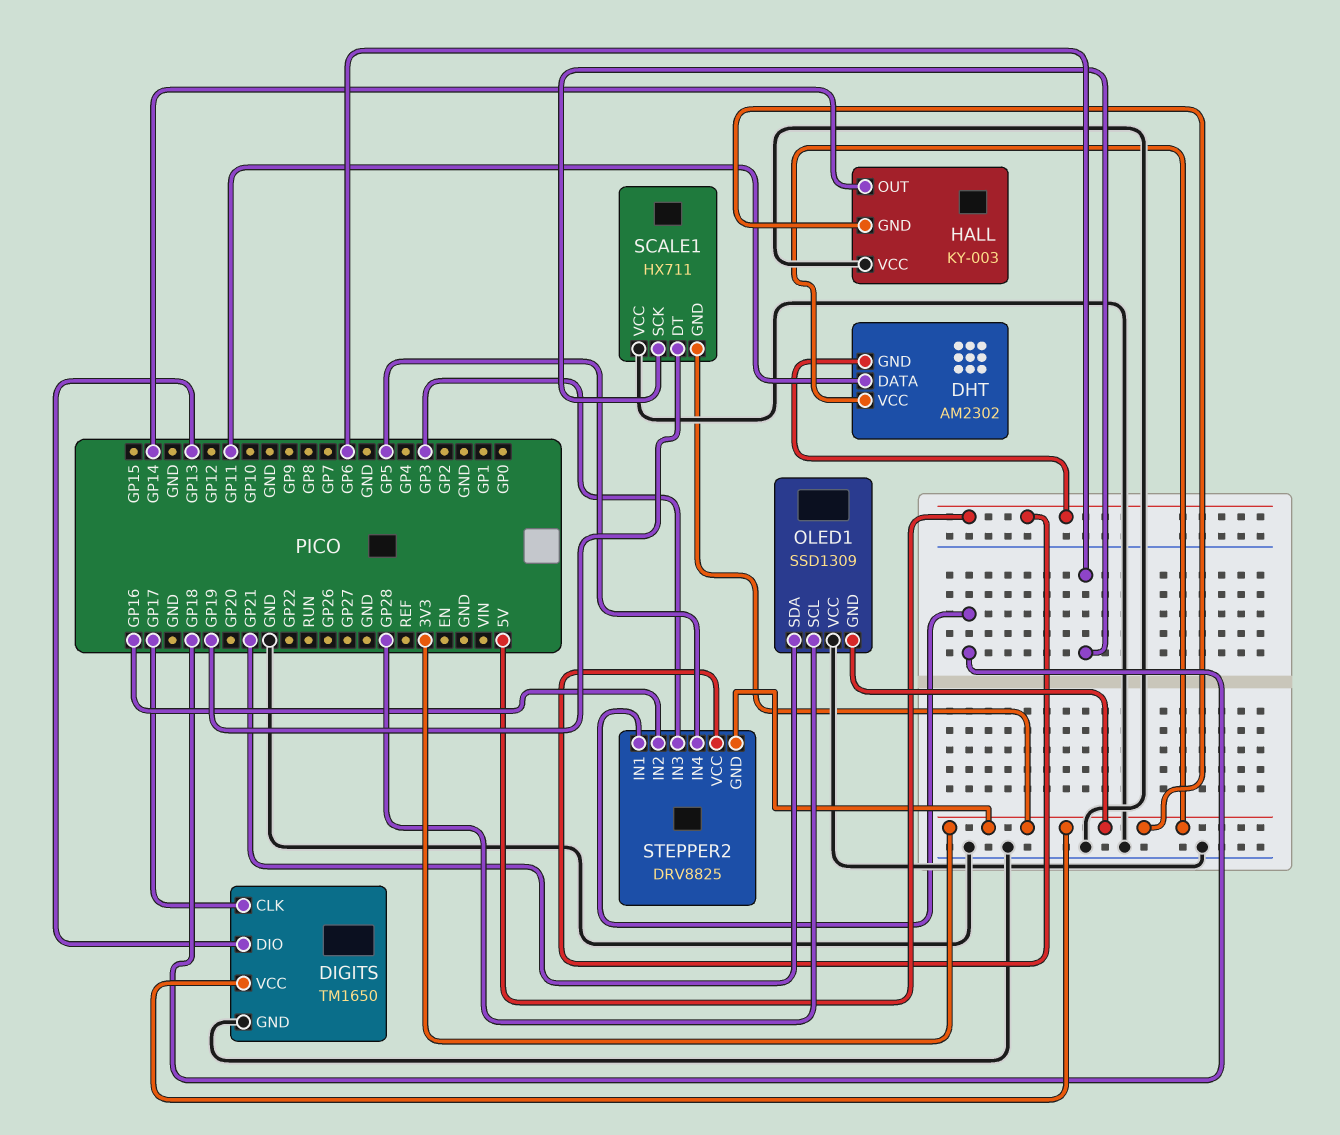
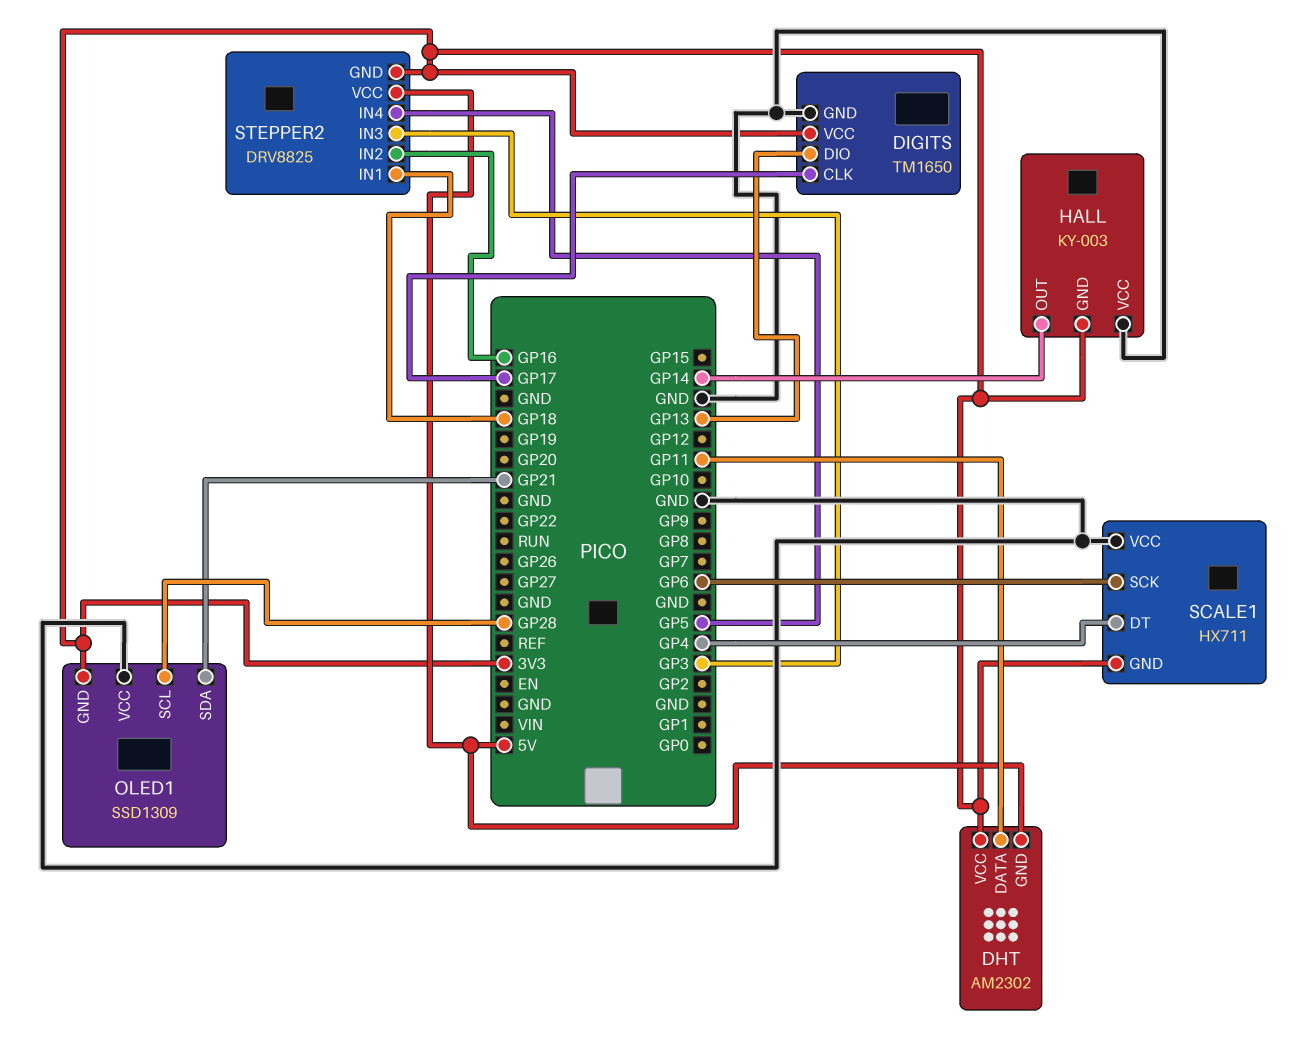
SCALE1 pin DT: GP19 -> GP4

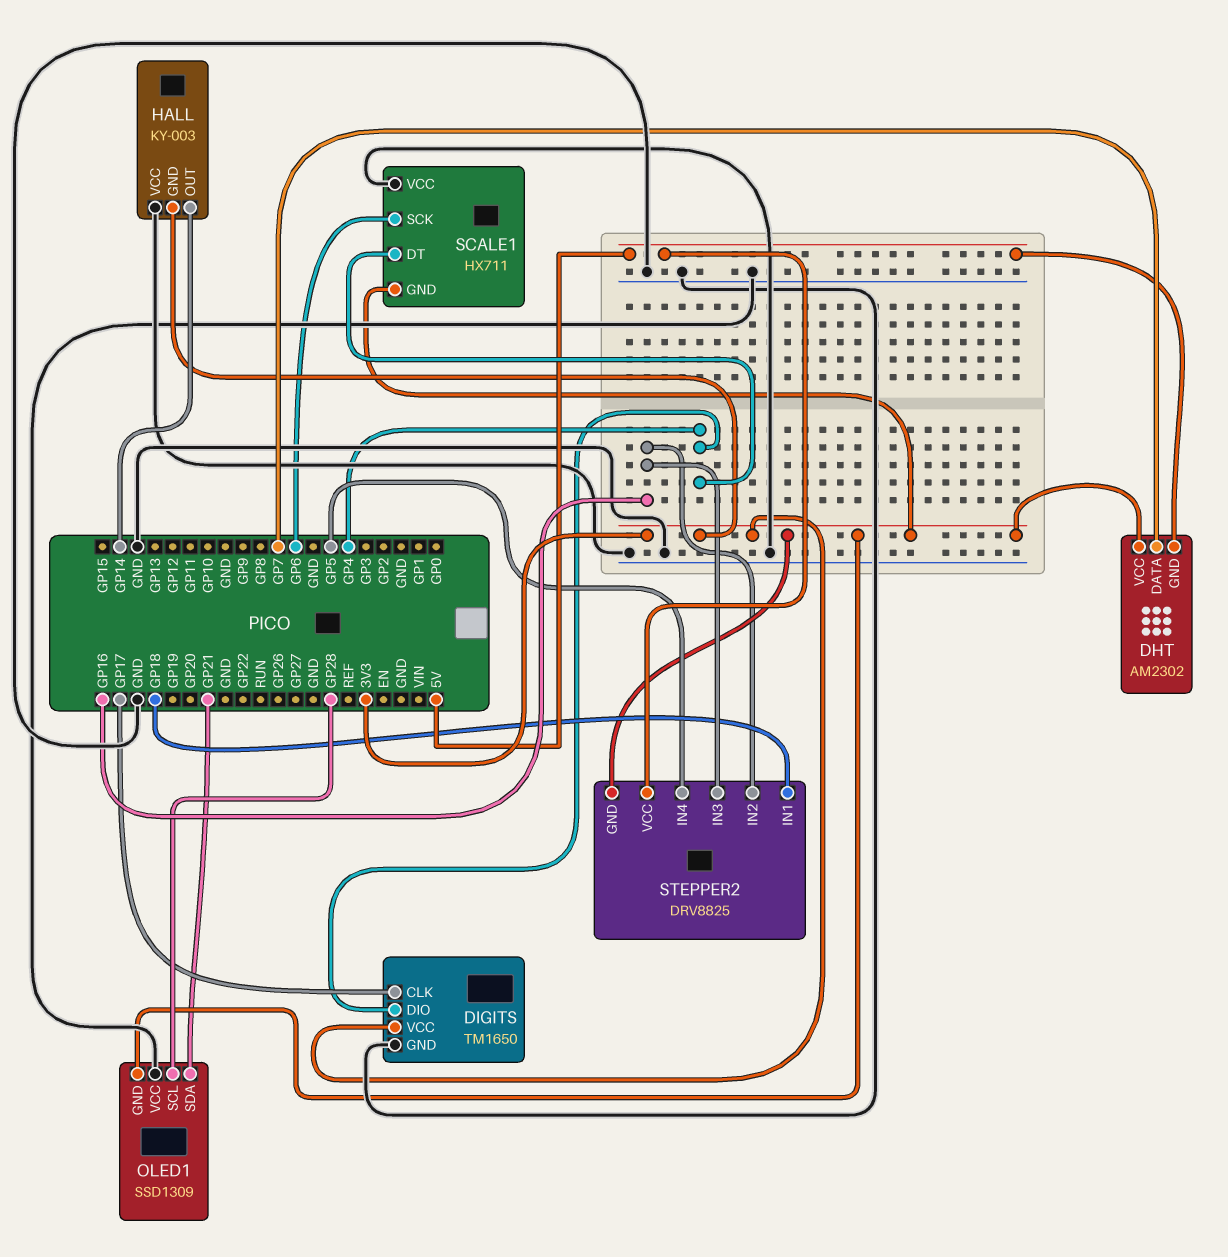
DHT pin DATA: GP11 -> GP7
DIGITS pin DIO: GP13 -> GP4
STEPPER2 pin IN3: GP3 -> GP16

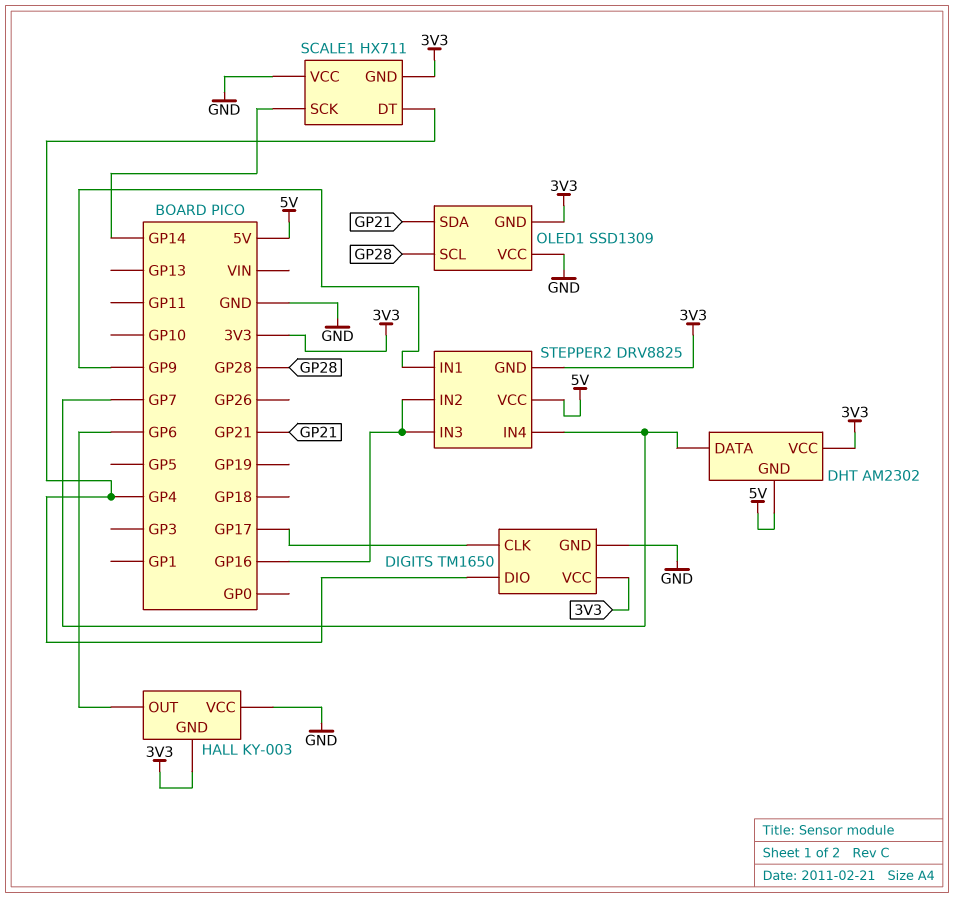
HALL pin OUT: GP14 -> GP6
SCALE1 pin SCK: GP6 -> GP14
STEPPER2 pin IN1: GP18 -> GP9
STEPPER2 pin IN4: GP5 -> GP7

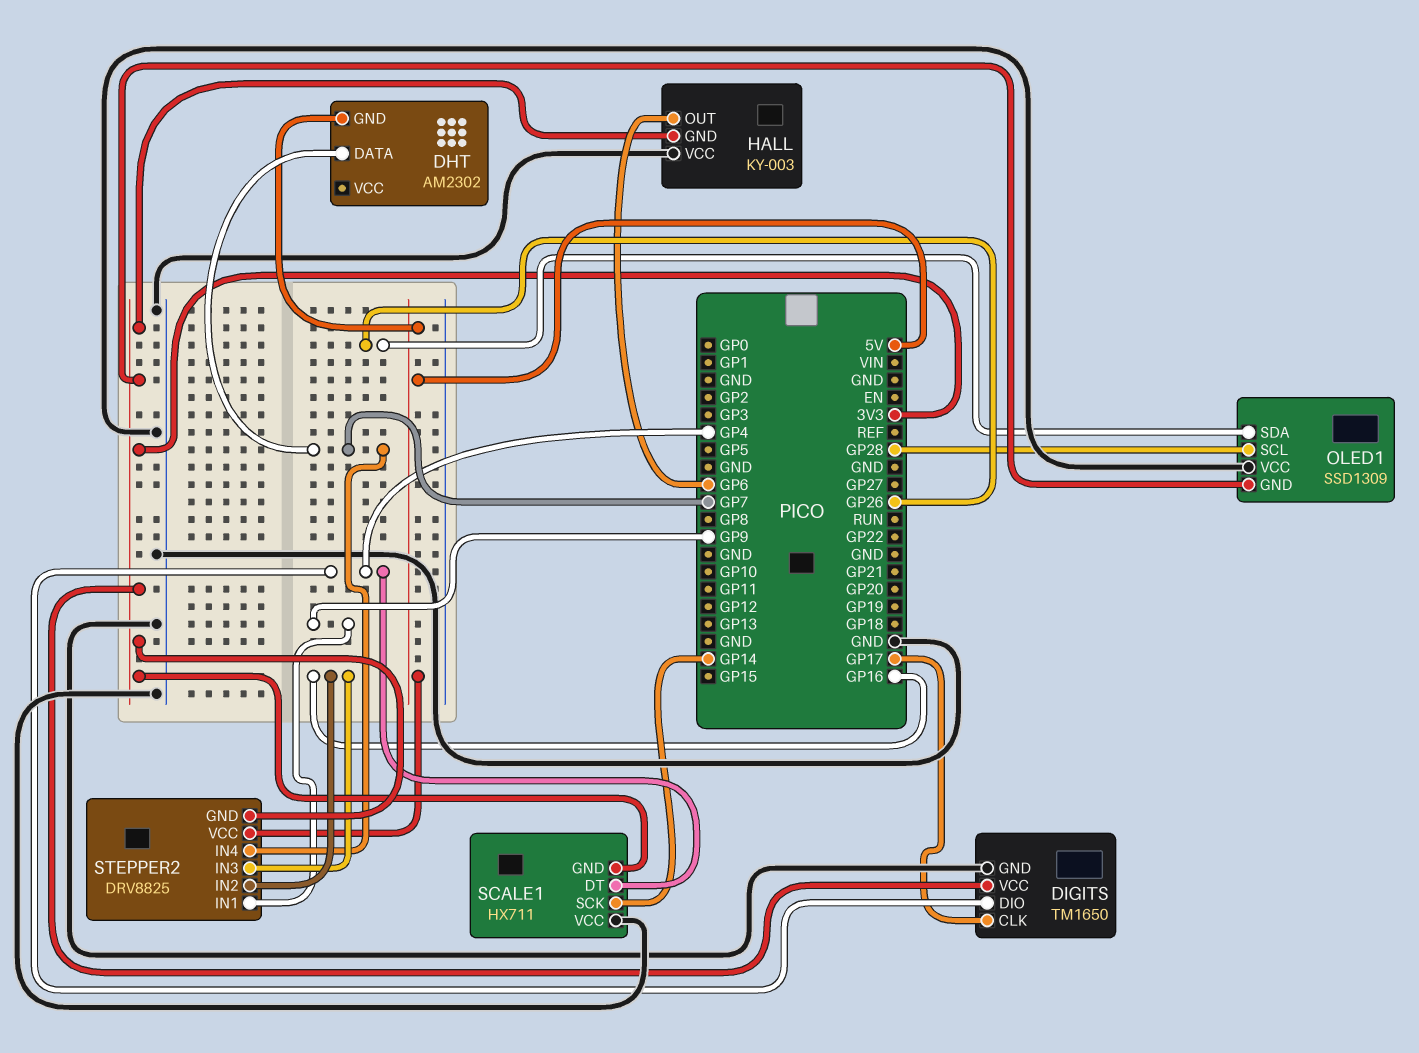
DHT pin VCC: 3V3 -> none
OLED1 pin SDA: GP21 -> GP26

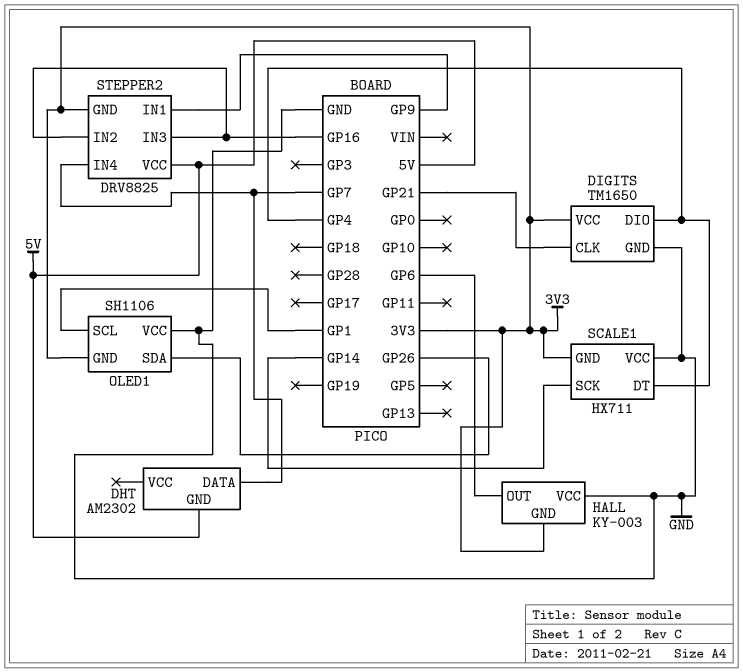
DIGITS pin CLK: GP17 -> GP21
OLED1: SSD1309 -> SH1106
OLED1 pin SCL: GP28 -> GP1

